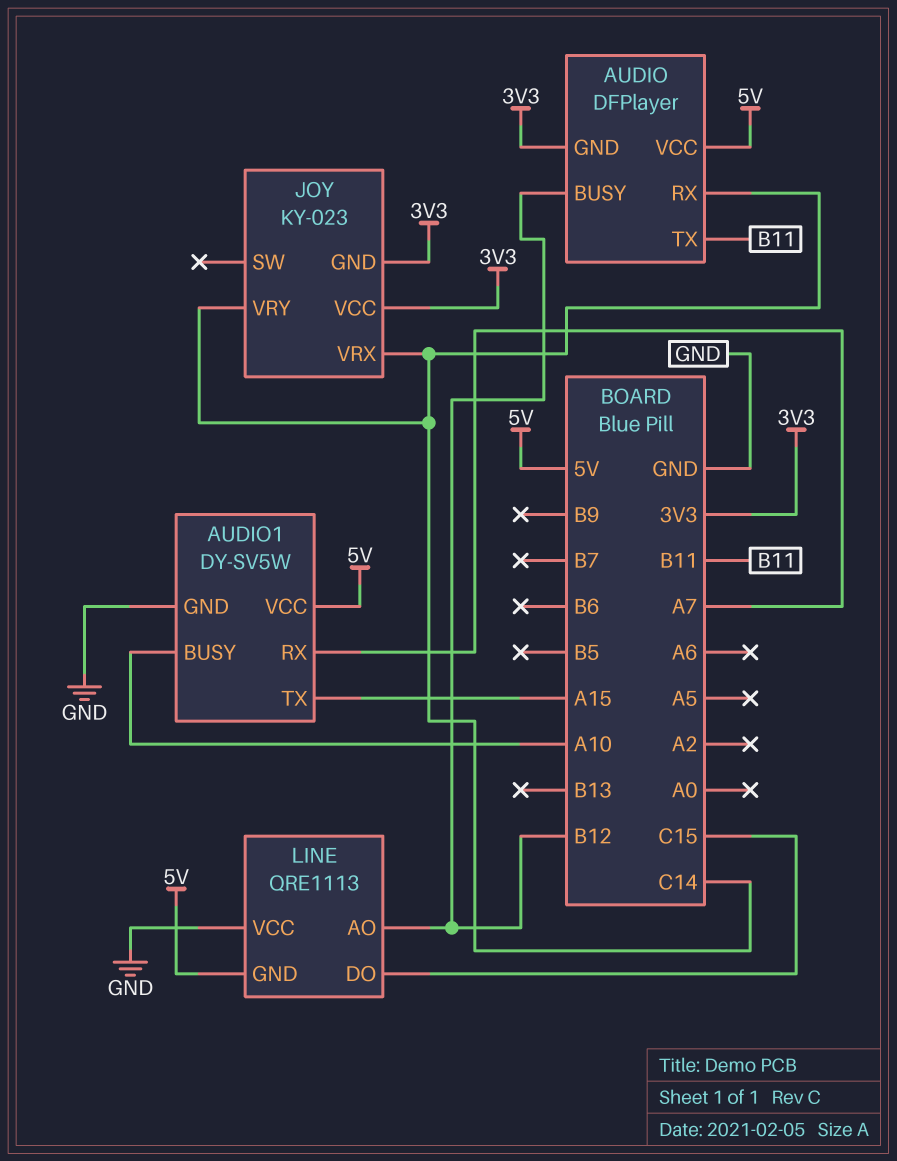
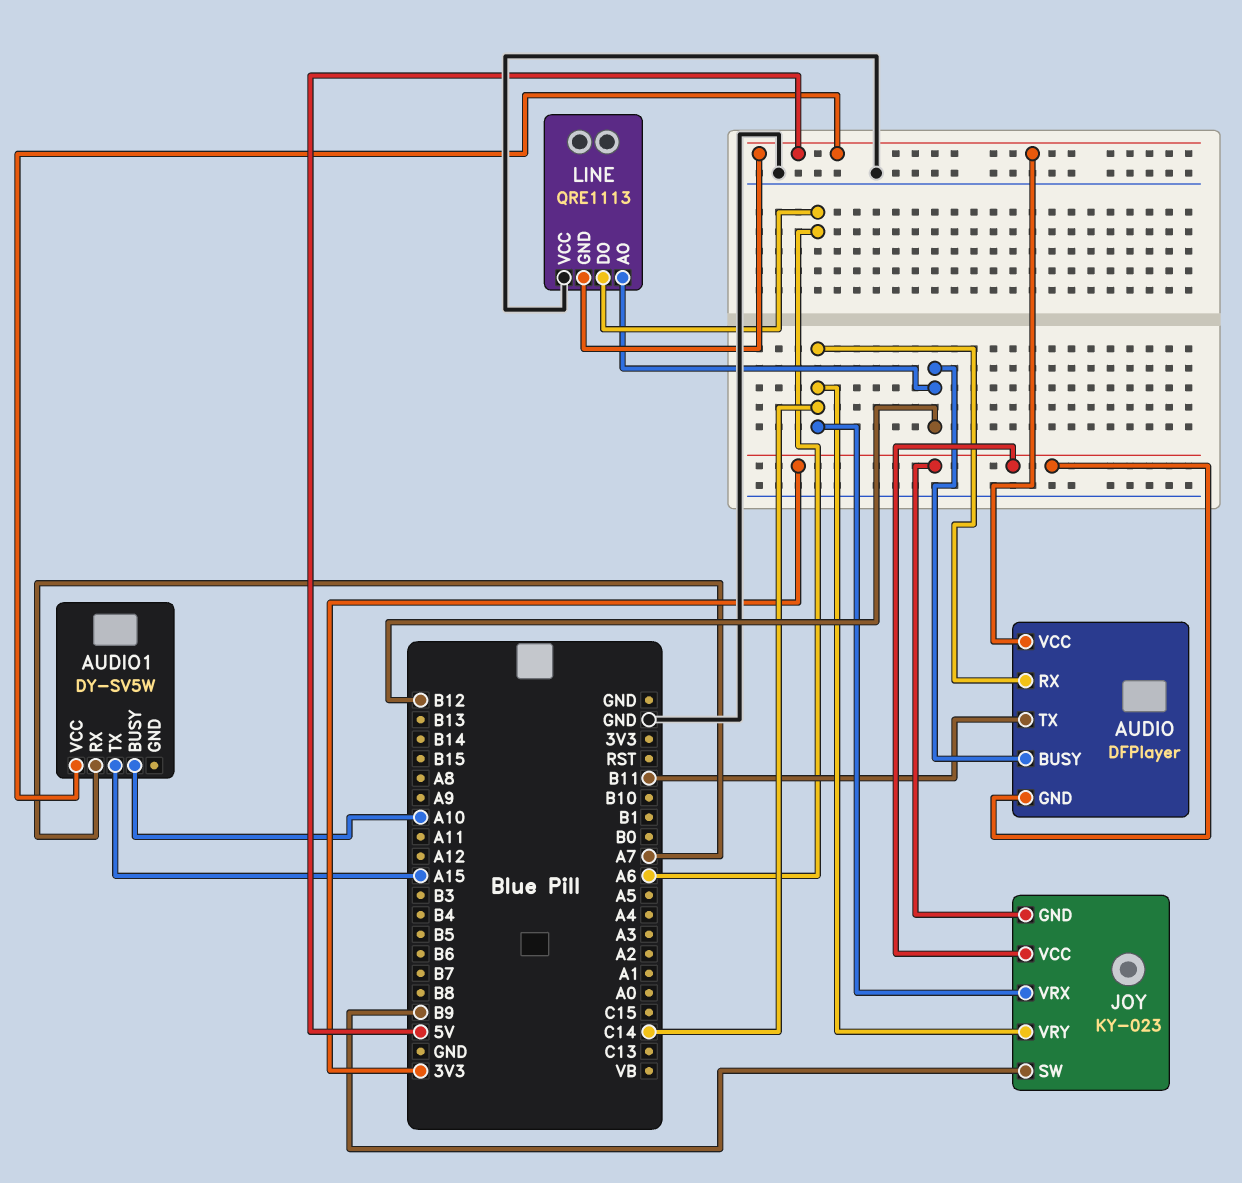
AUDIO1 pin GND: GND -> none
JOY pin SW: none -> B9
LINE pin DO: C15 -> A6

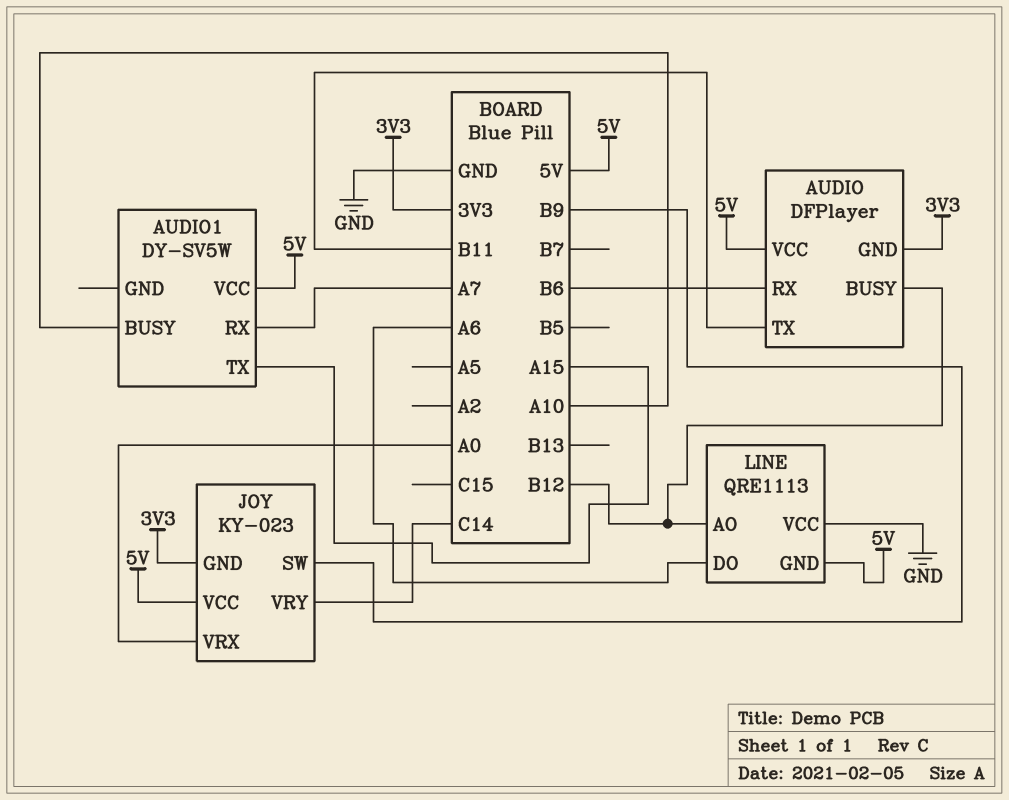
AUDIO pin RX: C14 -> B6
JOY pin VCC: 3V3 -> 5V
JOY pin VRX: C14 -> A0

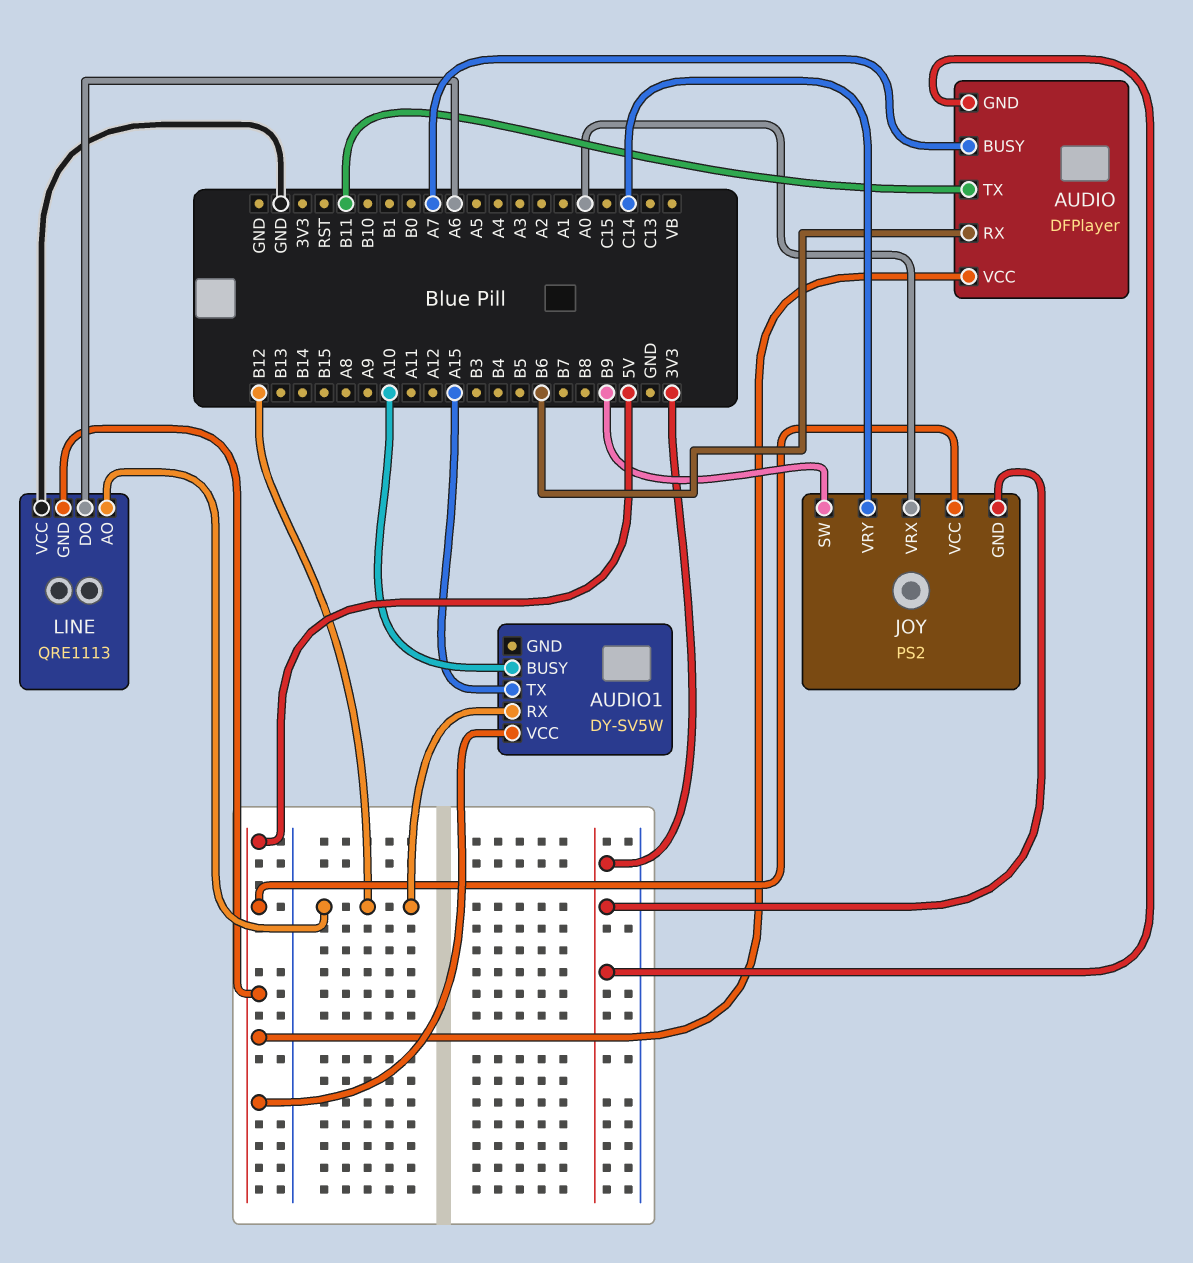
AUDIO pin BUSY: B12 -> A7
AUDIO1 pin RX: A7 -> B12
JOY: KY-023 -> PS2

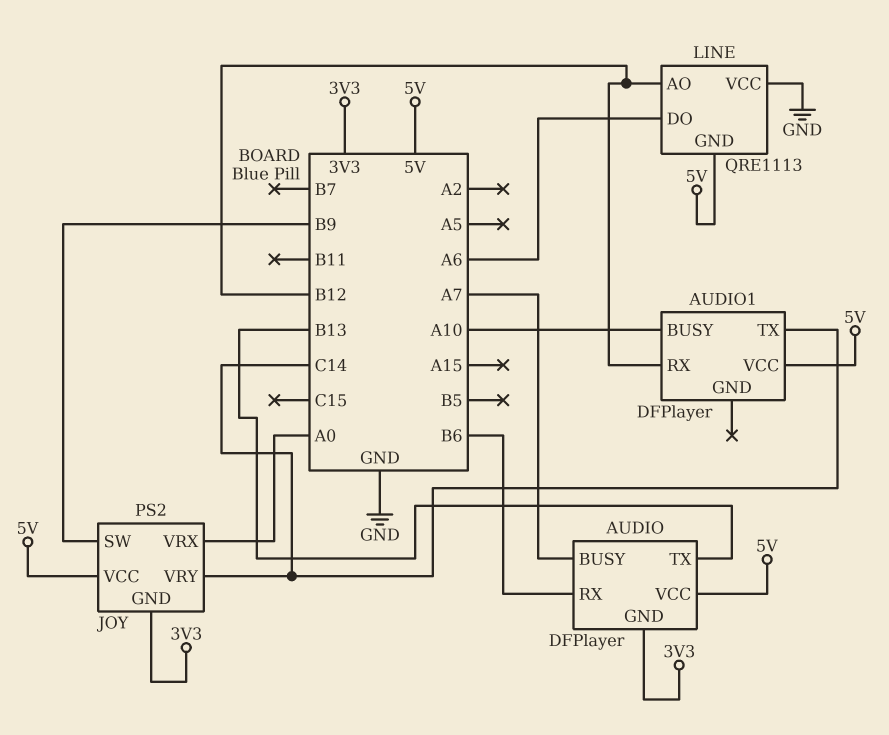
AUDIO pin TX: B11 -> B13
AUDIO1: DY-SV5W -> DFPlayer
AUDIO1 pin TX: A15 -> C14

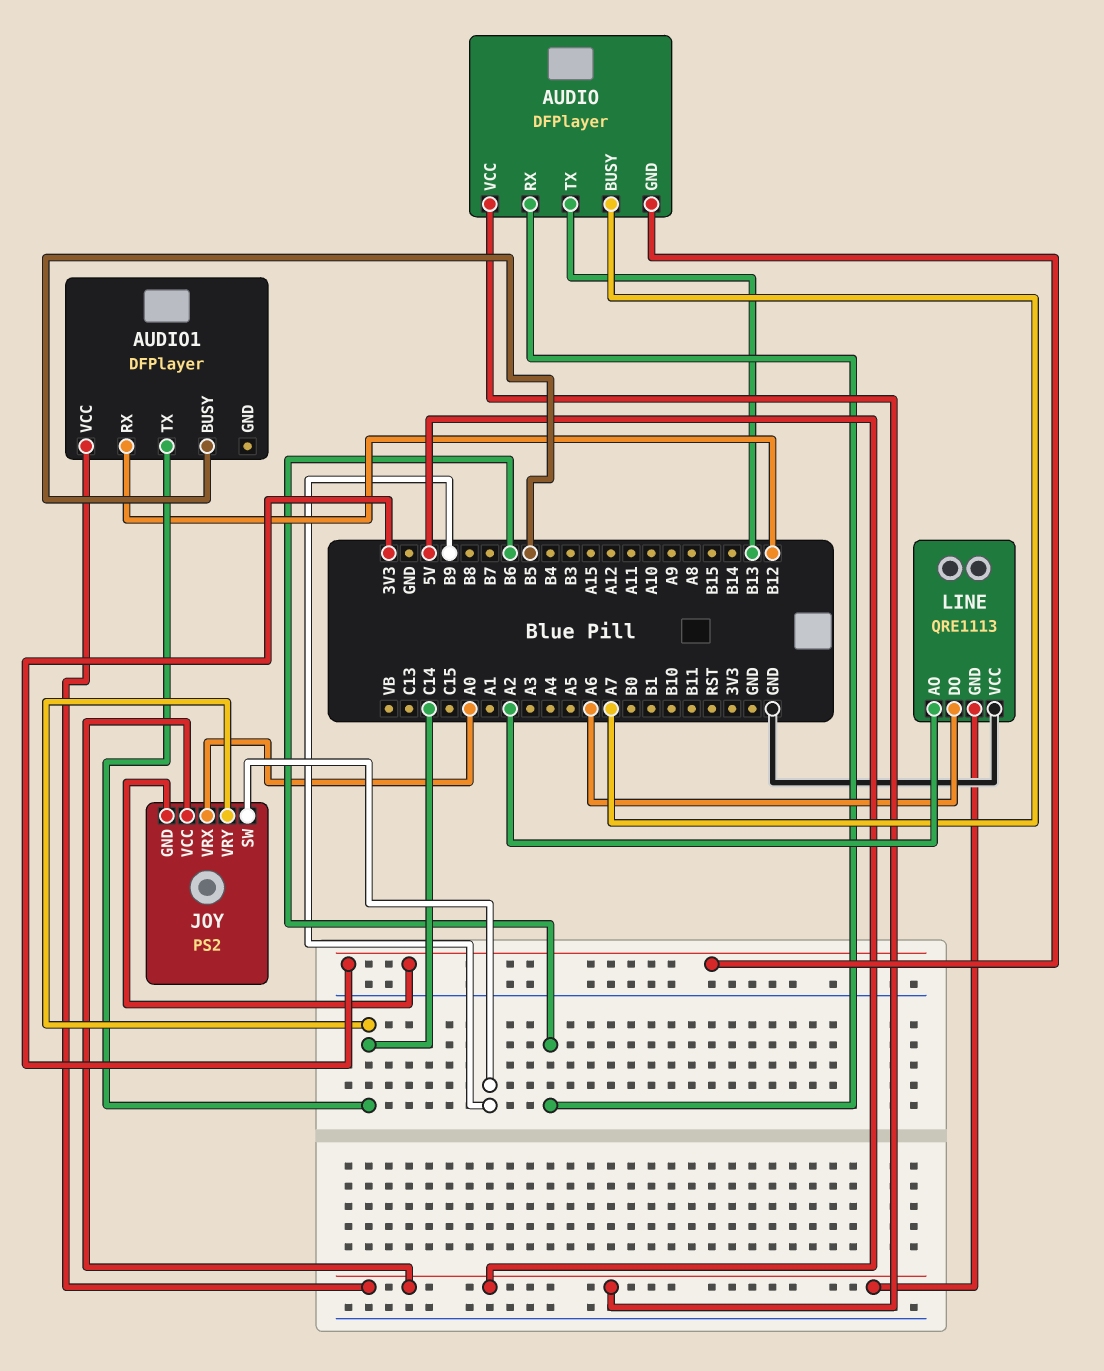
AUDIO1 pin BUSY: A10 -> B5
LINE pin AO: B12 -> A2

